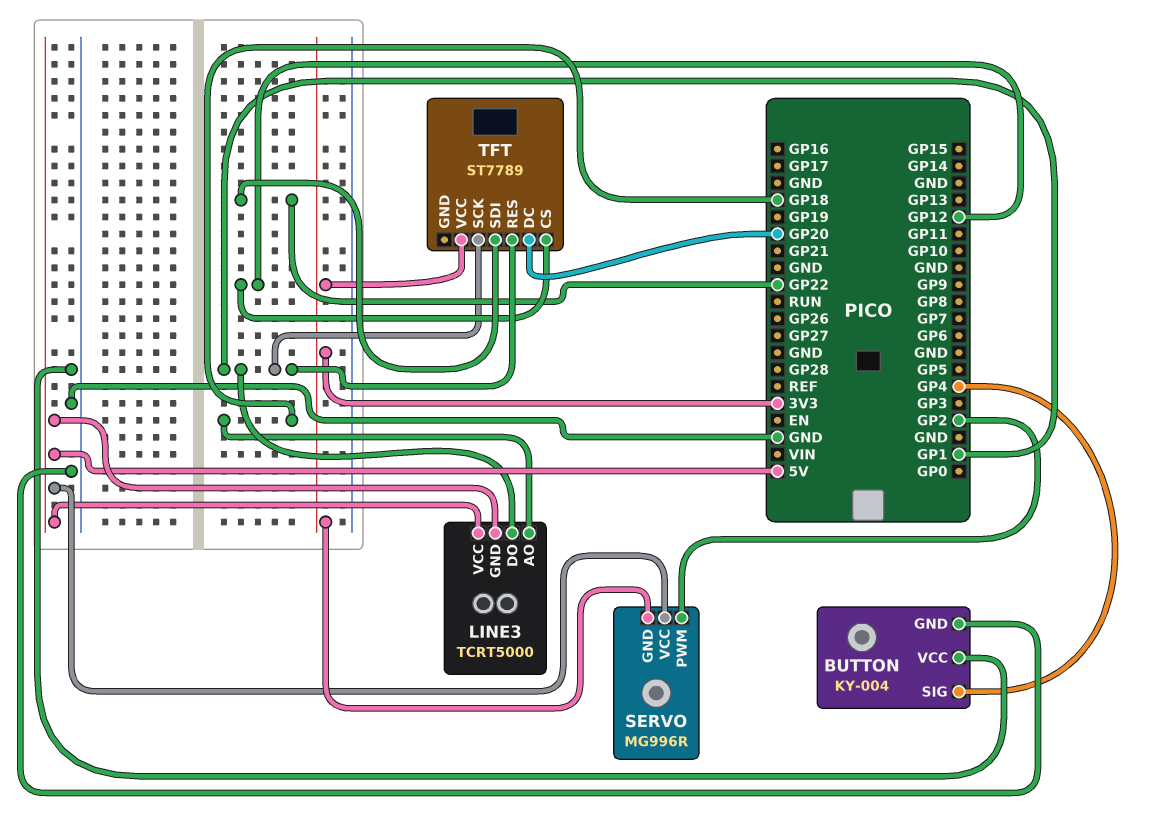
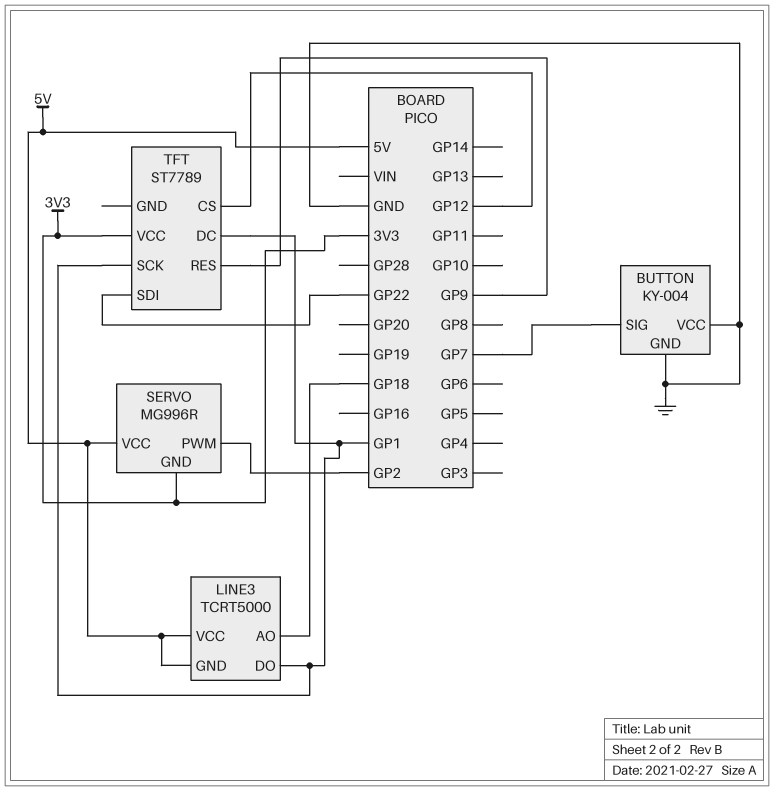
BUTTON pin SIG: GP4 -> GP7
TFT pin DC: GP20 -> GP1
TFT pin RES: GP1 -> GP9

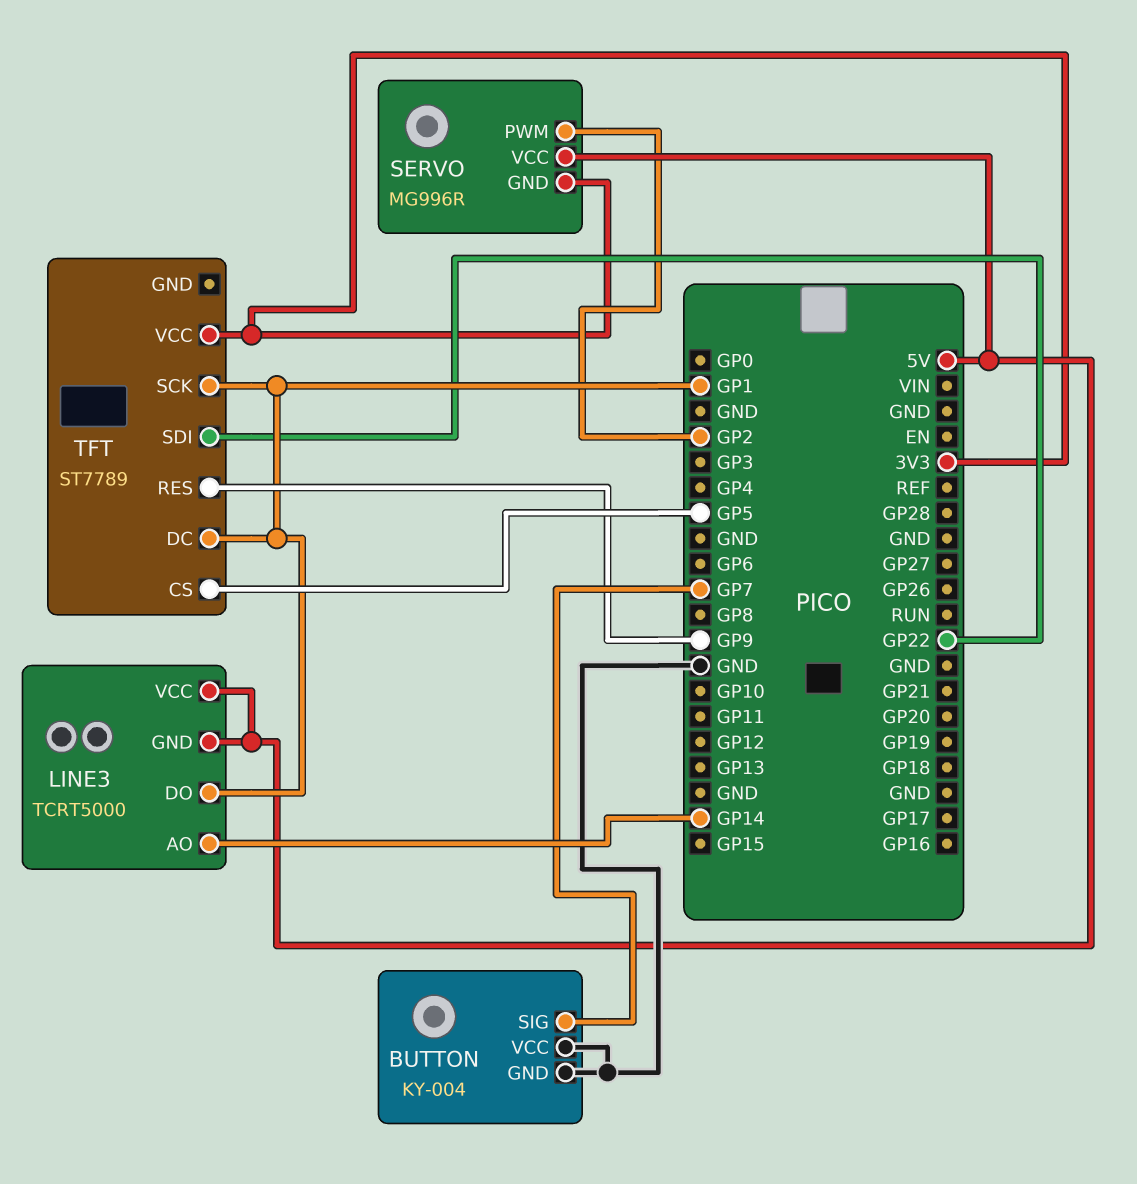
LINE3 pin AO: GP18 -> GP14
TFT pin CS: GP12 -> GP5

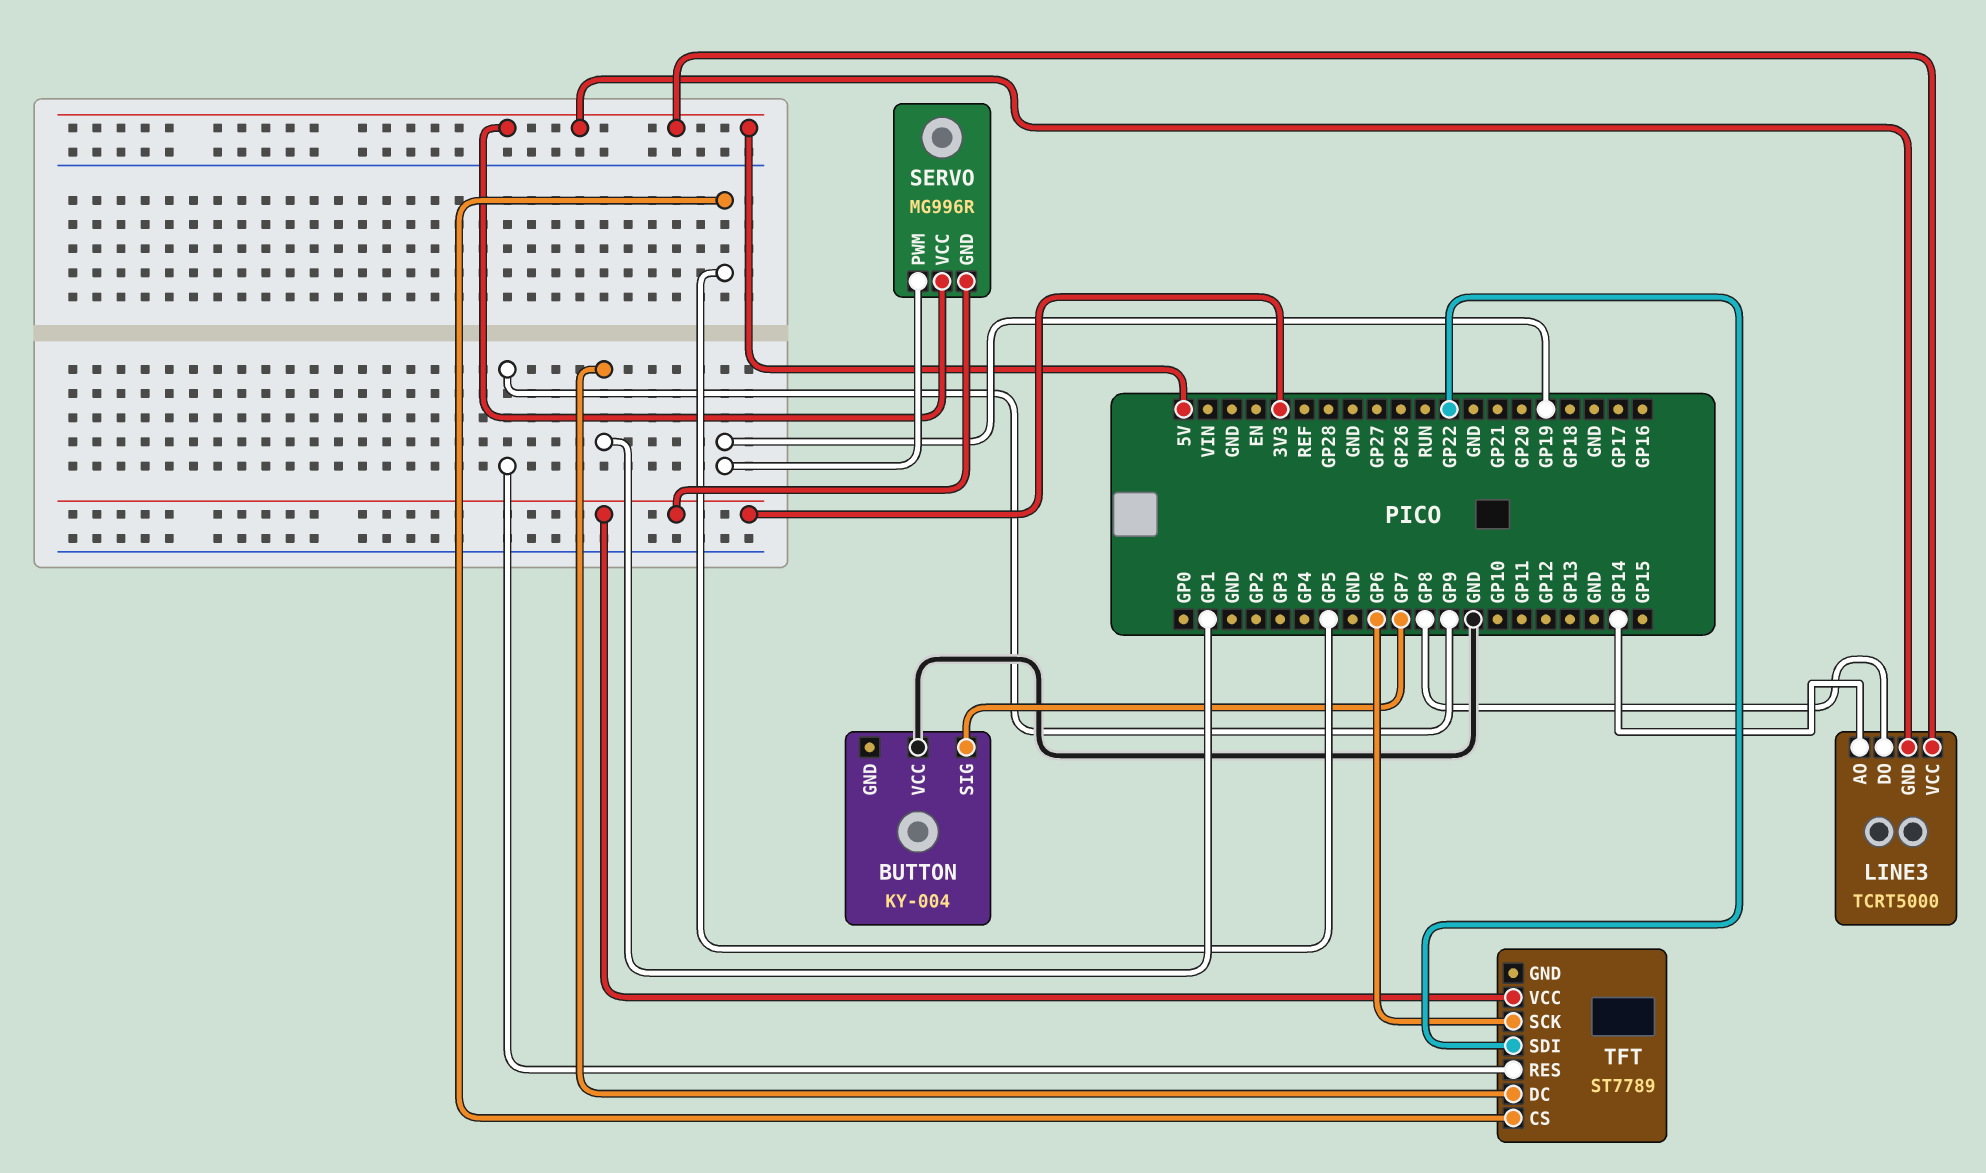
BUTTON pin GND: GND -> none
LINE3 pin DO: GP1 -> GP8
SERVO pin PWM: GP2 -> GP19
TFT pin SCK: GP1 -> GP6

